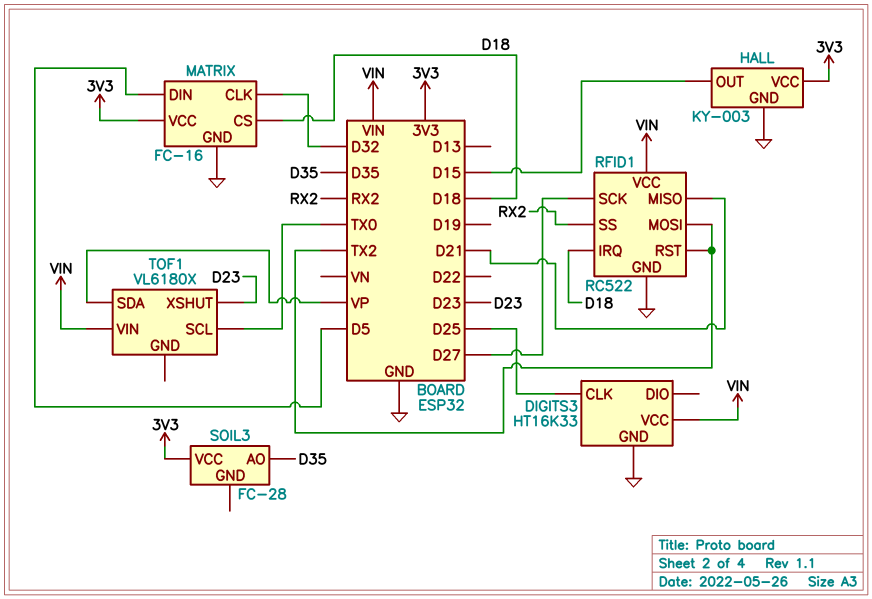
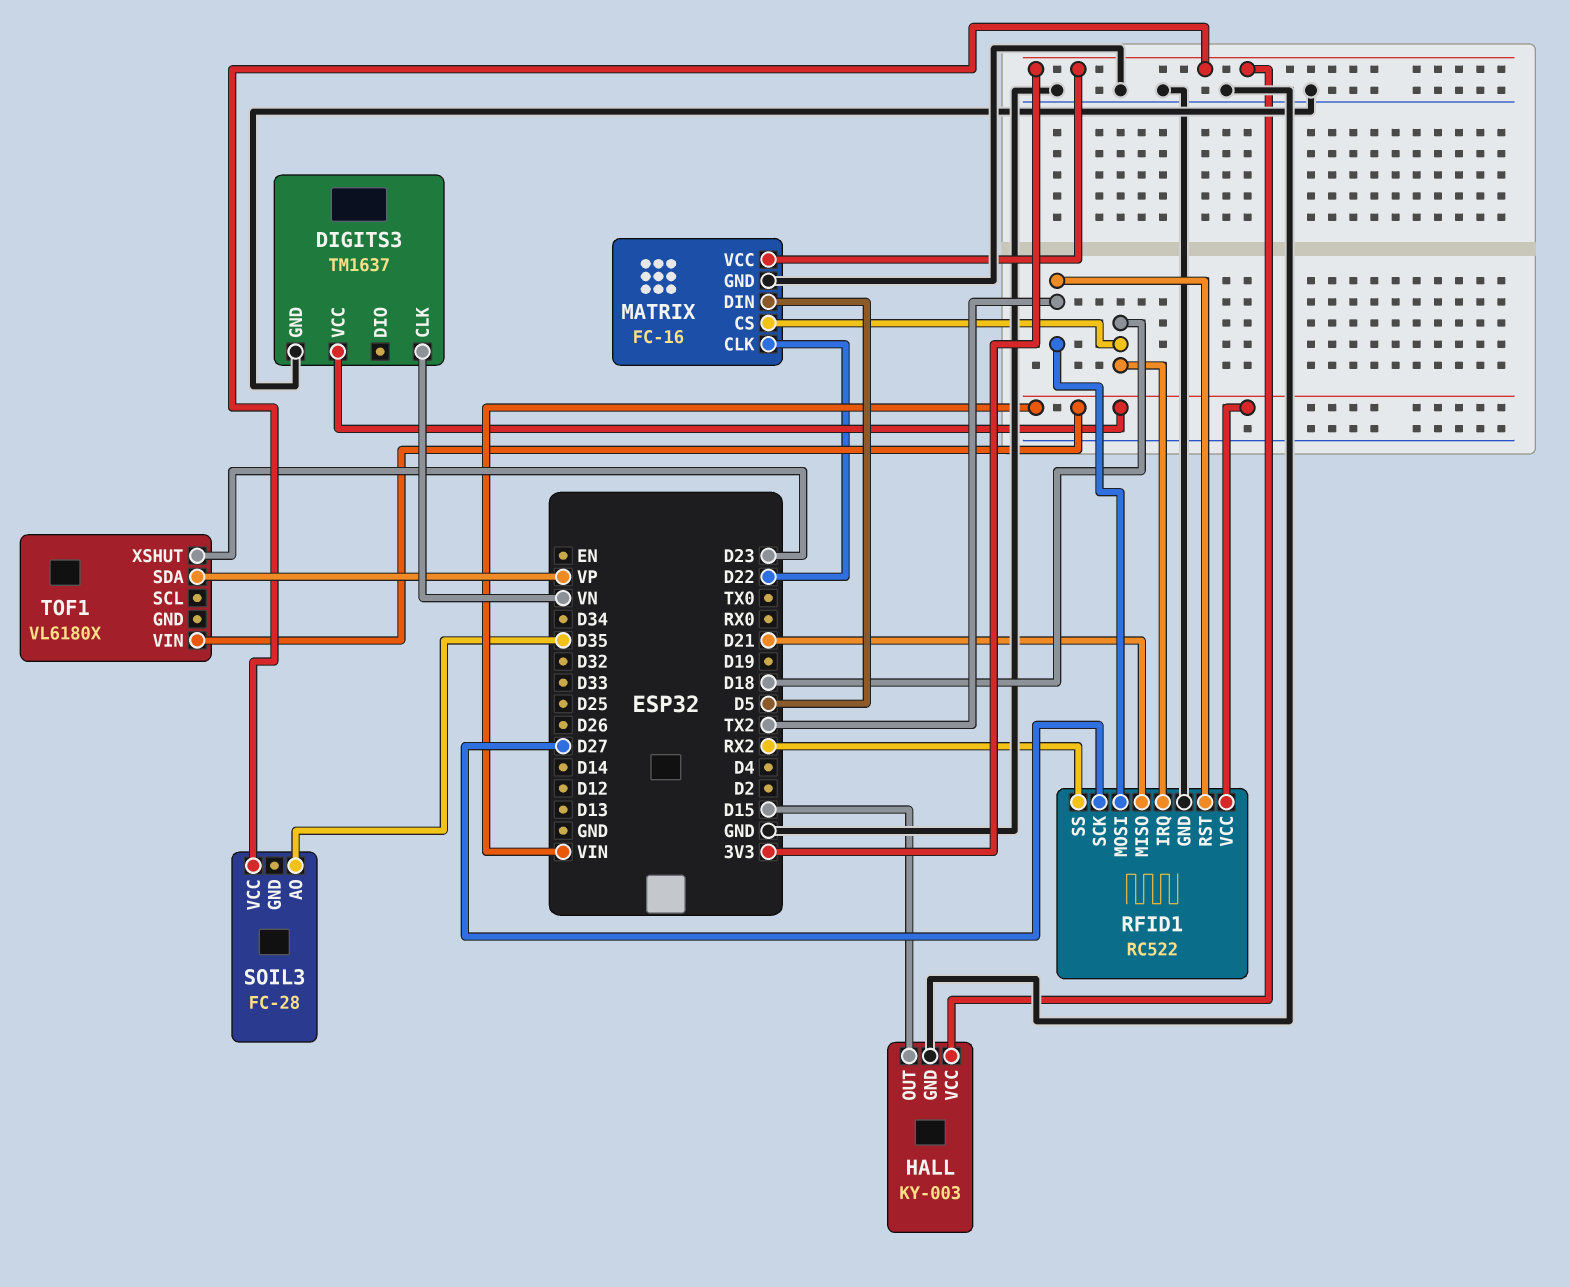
DIGITS3: HT16K33 -> TM1637
DIGITS3 pin CLK: D25 -> VN
MATRIX pin CLK: D32 -> D22
TOF1 pin SCL: TX0 -> none

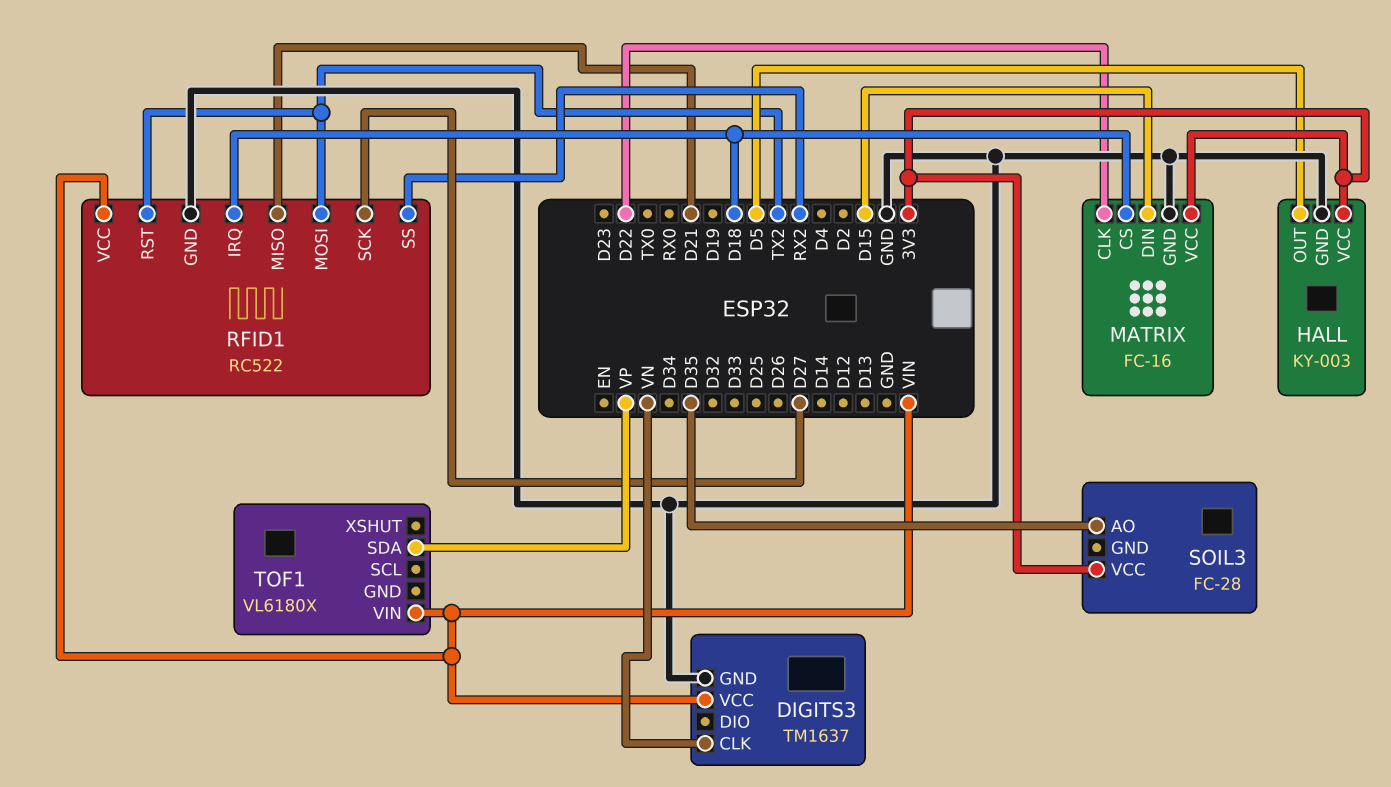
HALL pin OUT: D15 -> D5
MATRIX pin DIN: D5 -> D15
TOF1 pin XSHUT: D23 -> none

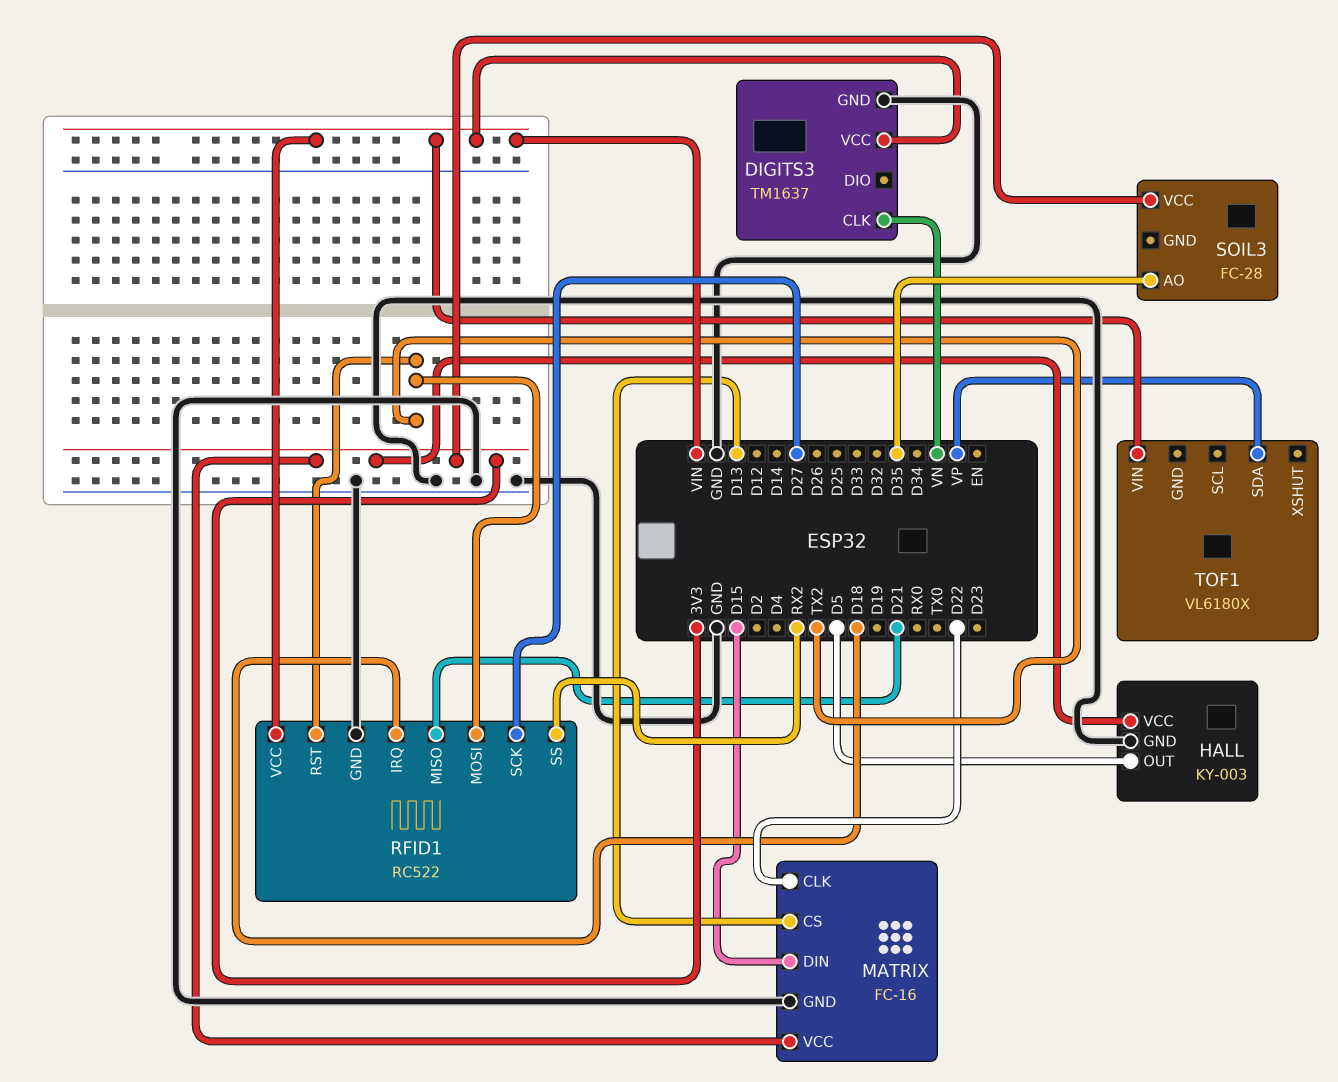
MATRIX pin CS: D18 -> D13

